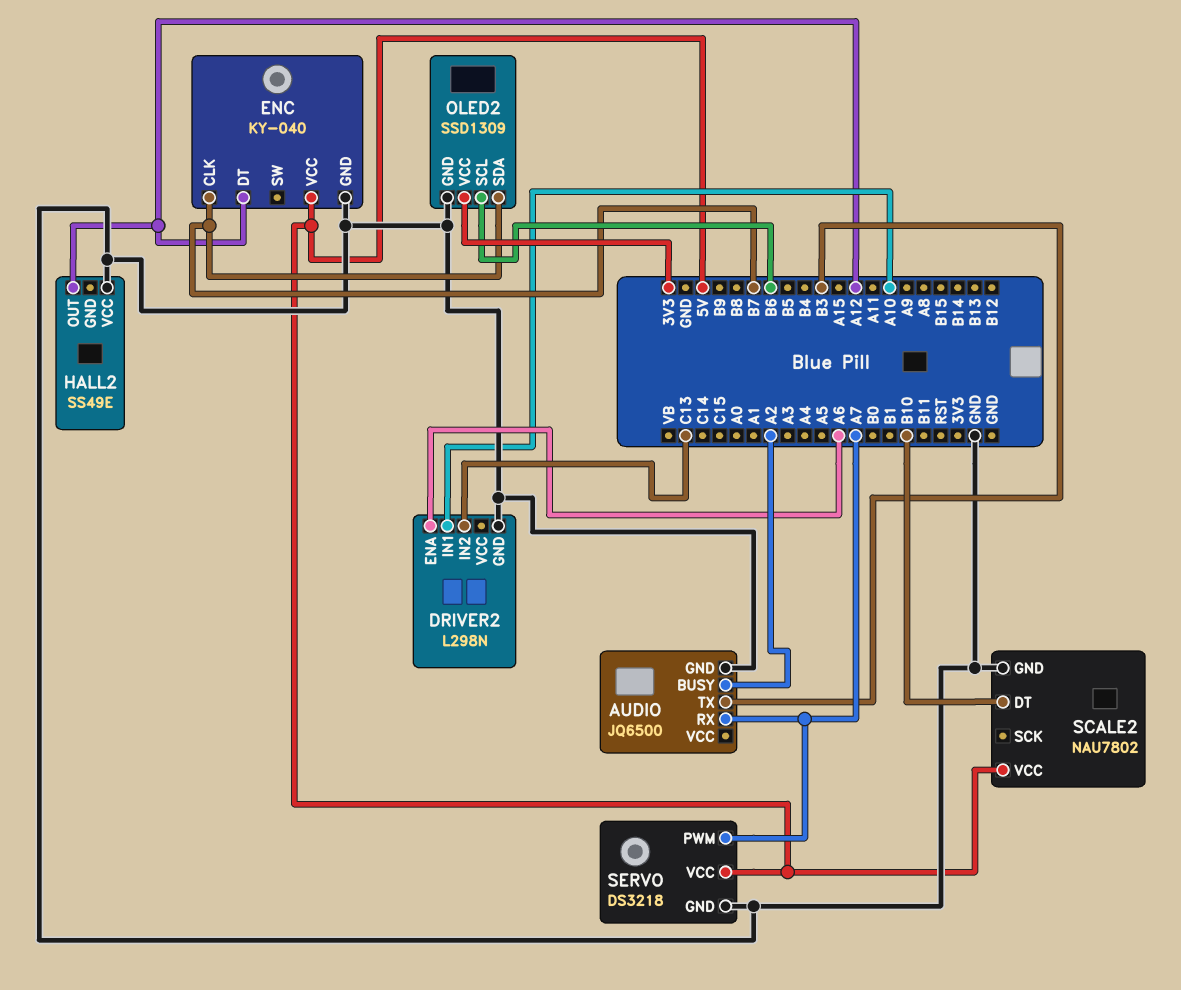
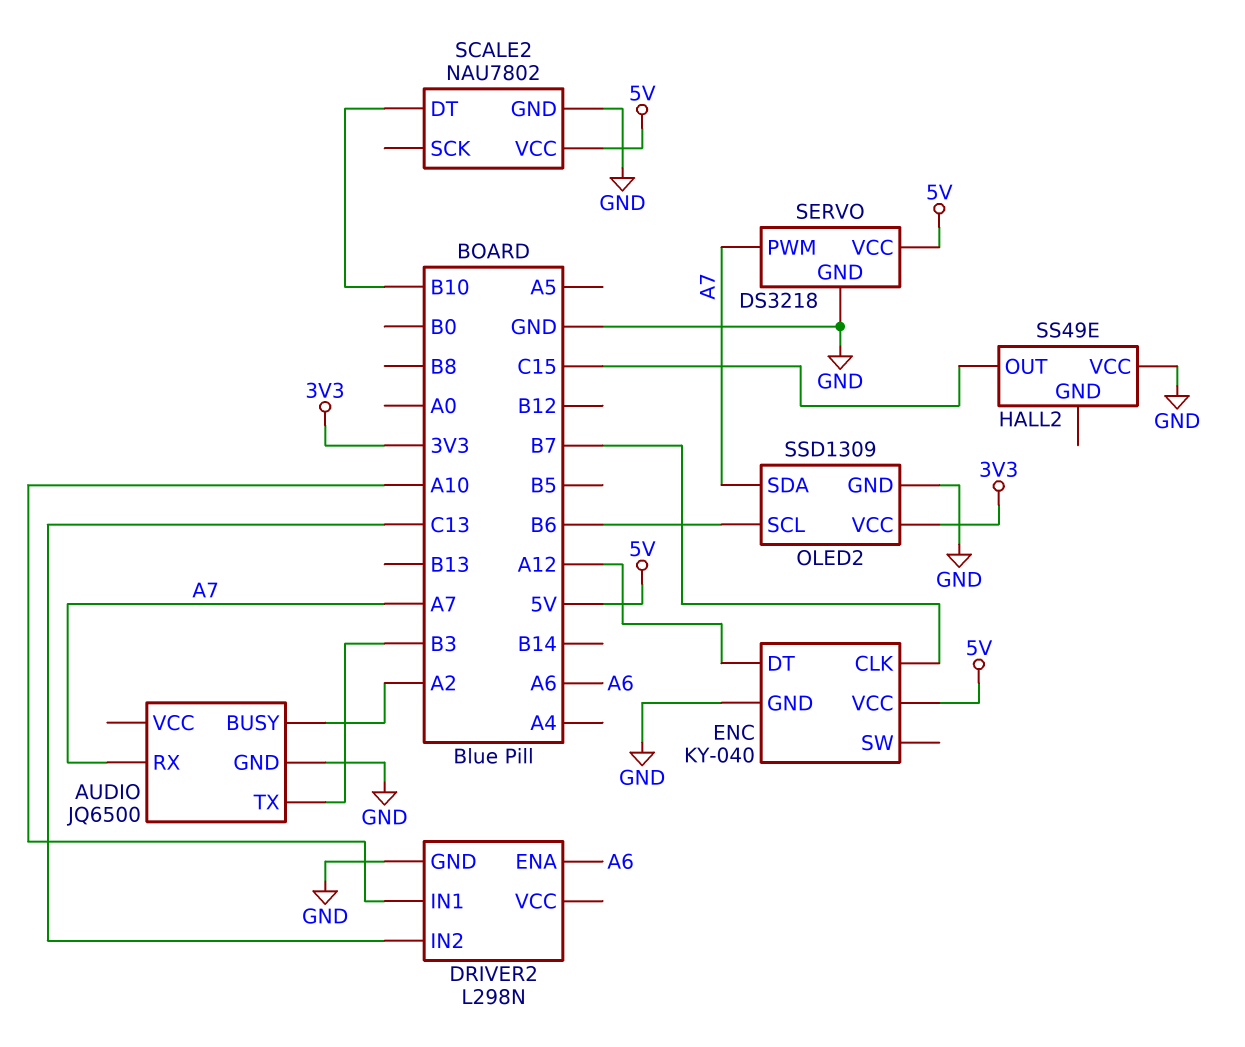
HALL2 pin OUT: A12 -> C15
OLED2 pin SDA: B7 -> A7

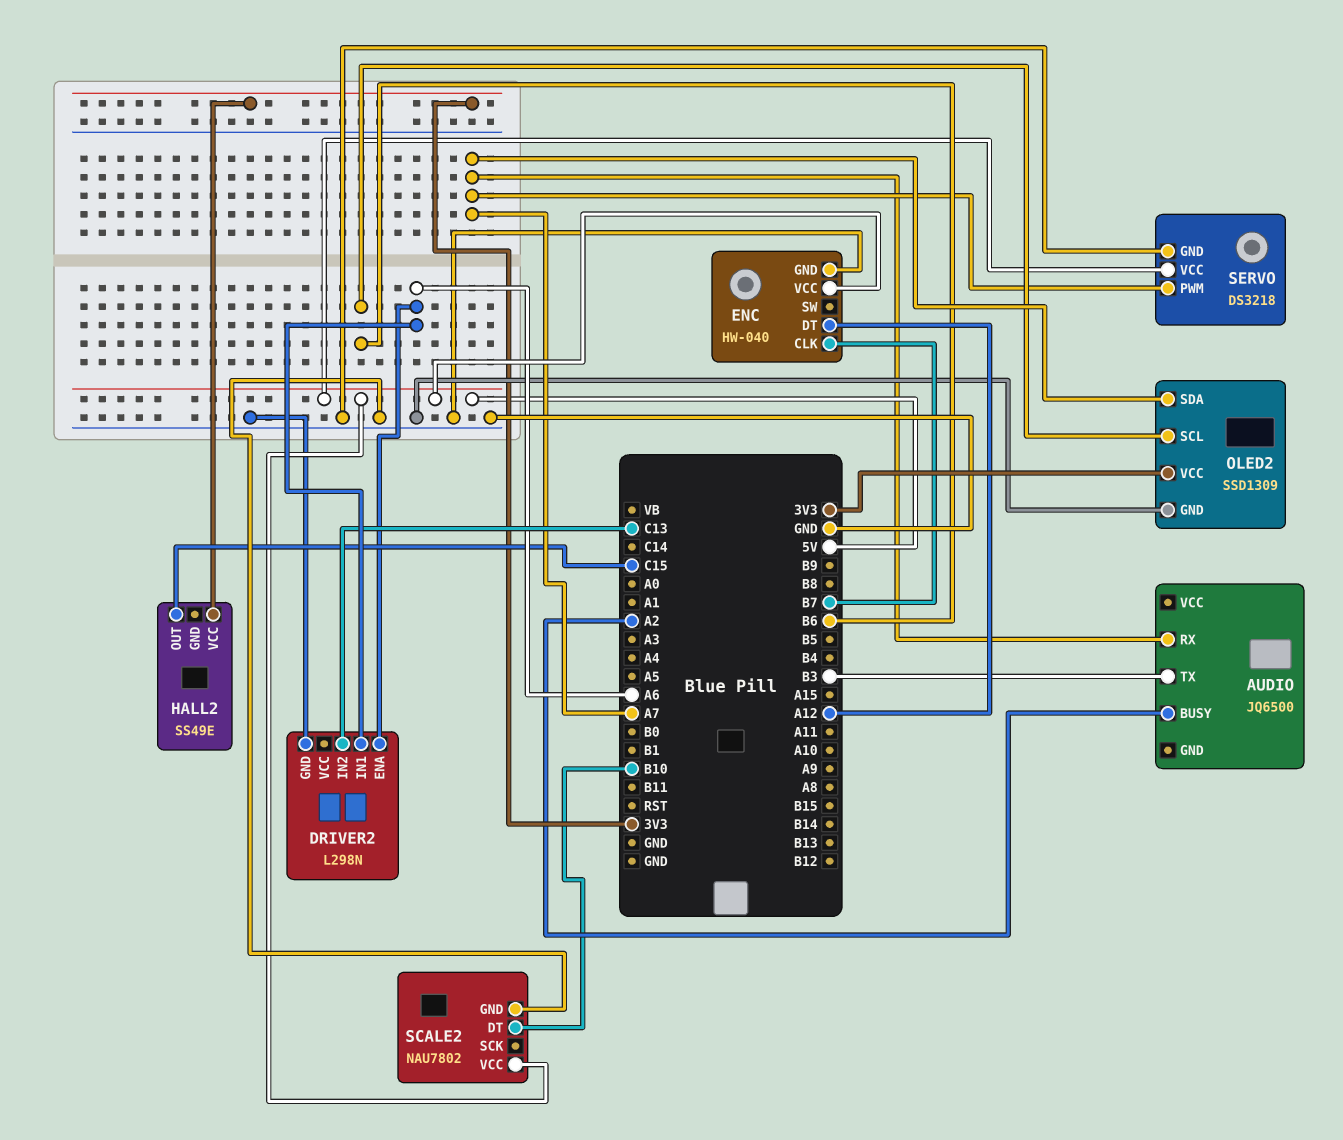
AUDIO pin GND: GND -> none
DRIVER2 pin IN1: A10 -> A6
ENC: KY-040 -> HW-040
HALL2 pin VCC: GND -> 3V3

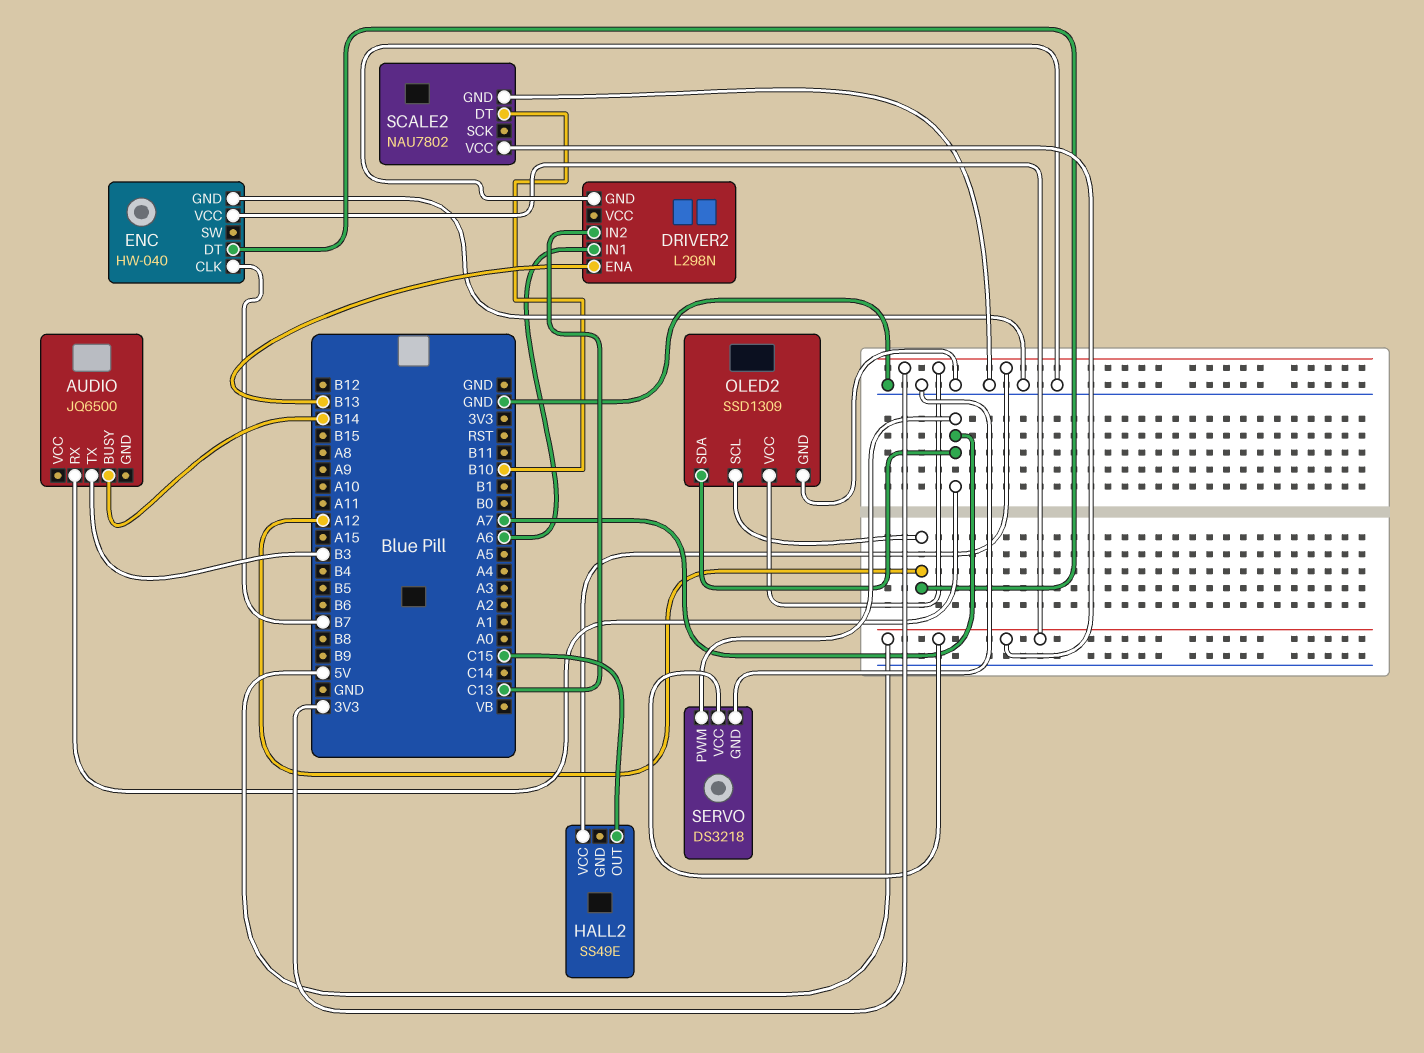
AUDIO pin BUSY: A2 -> B14
DRIVER2 pin ENA: A6 -> B13
OLED2 pin SCL: B6 -> A12

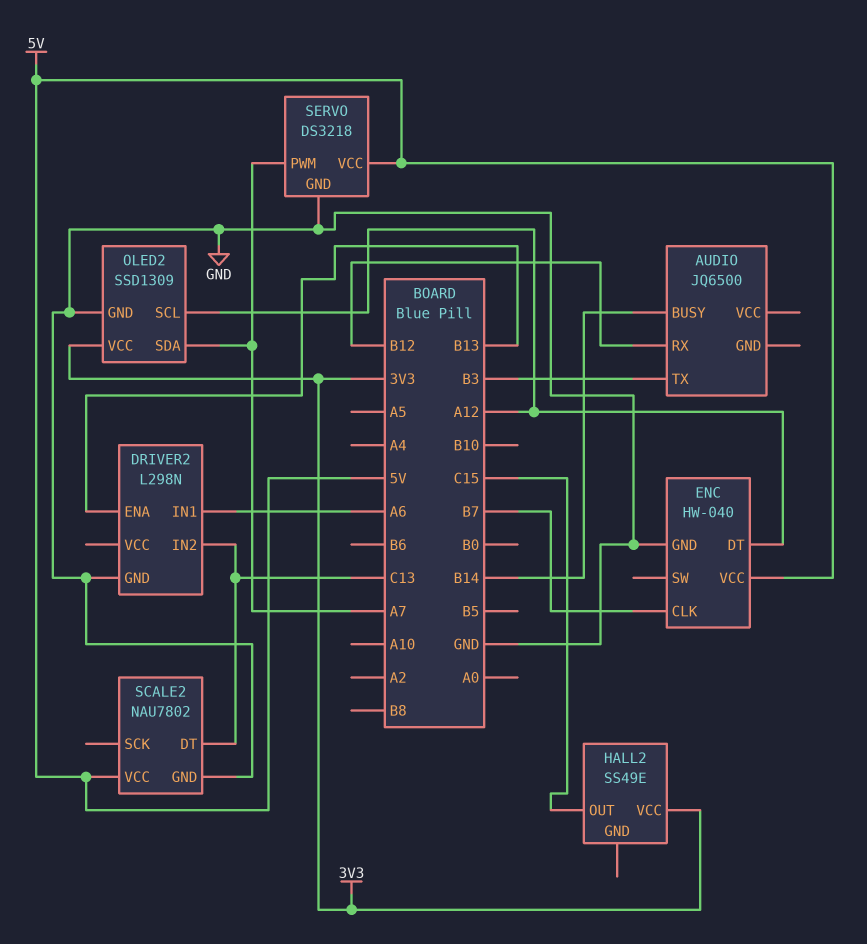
AUDIO pin RX: A7 -> B12
SCALE2 pin DT: B10 -> C13

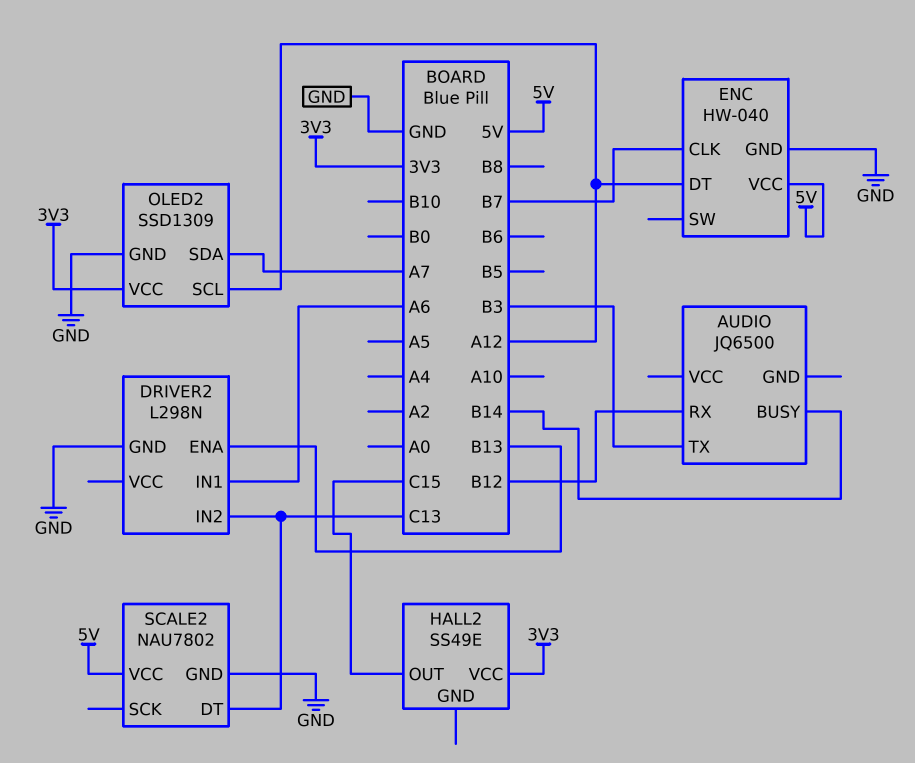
SERVO: DS3218 -> none
SERVO pin GND: GND -> none
SERVO pin PWM: A7 -> none
SERVO pin VCC: 5V -> none

